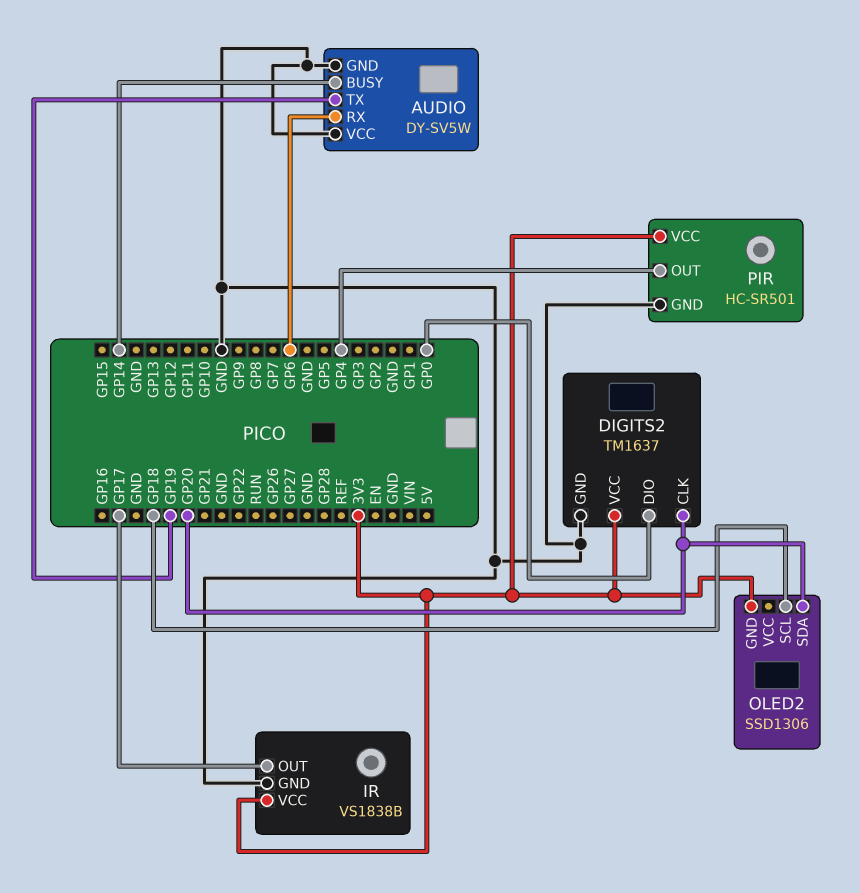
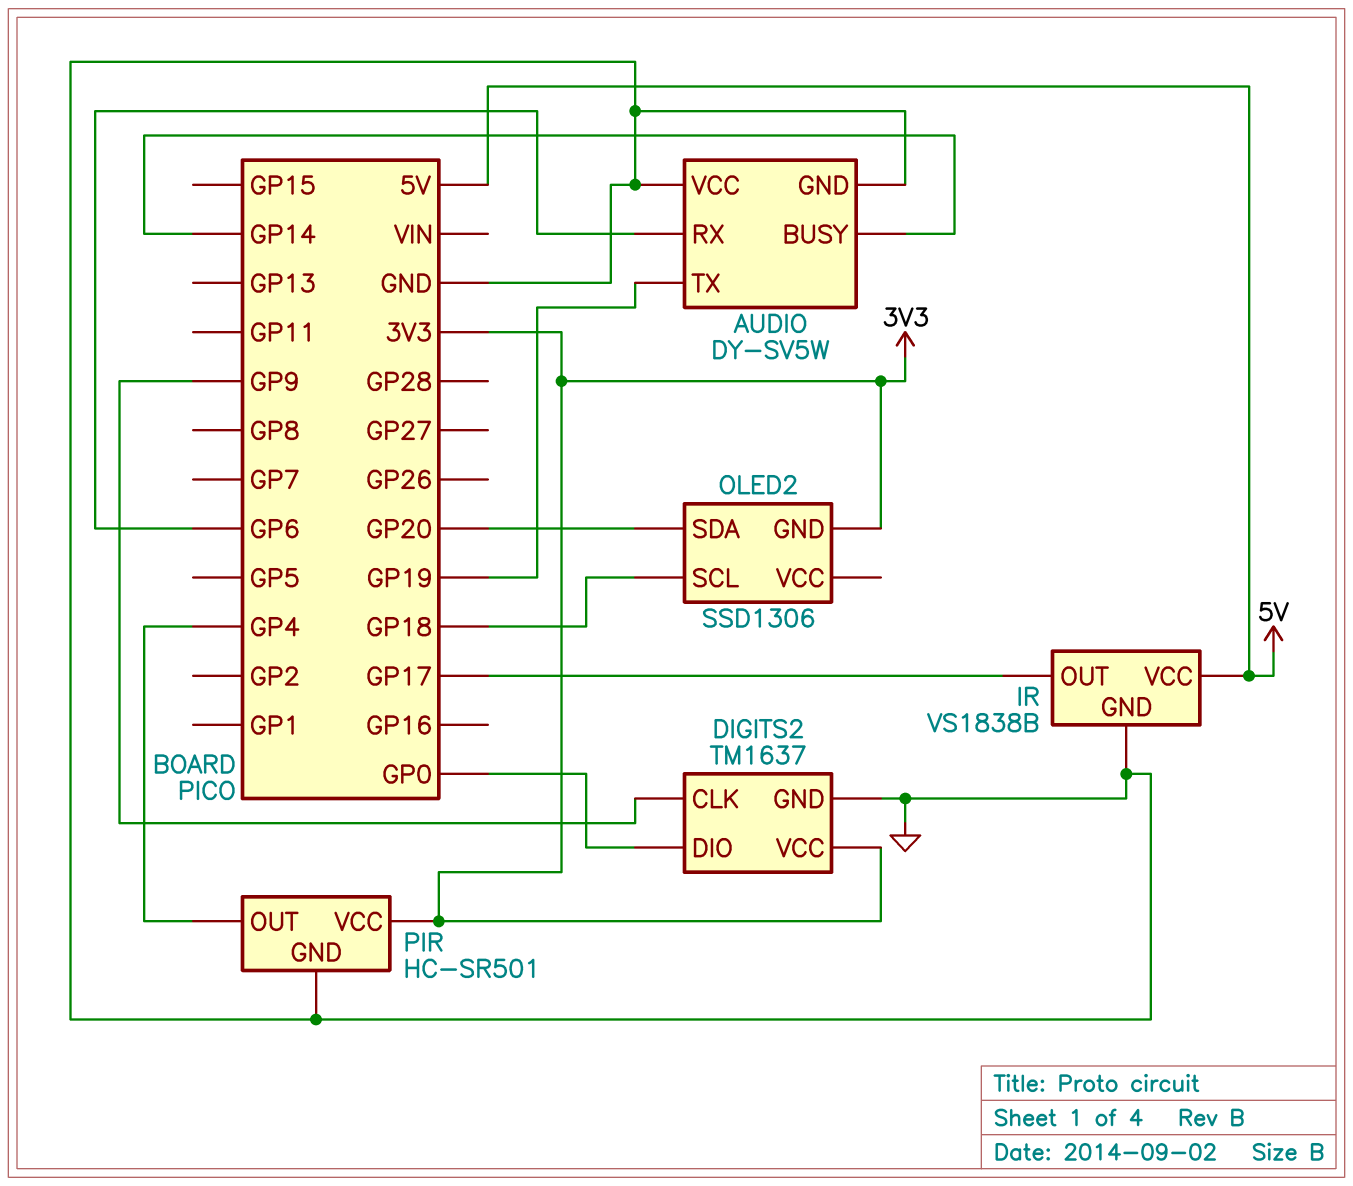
DIGITS2 pin CLK: GP20 -> GP9
IR pin VCC: 3V3 -> 5V

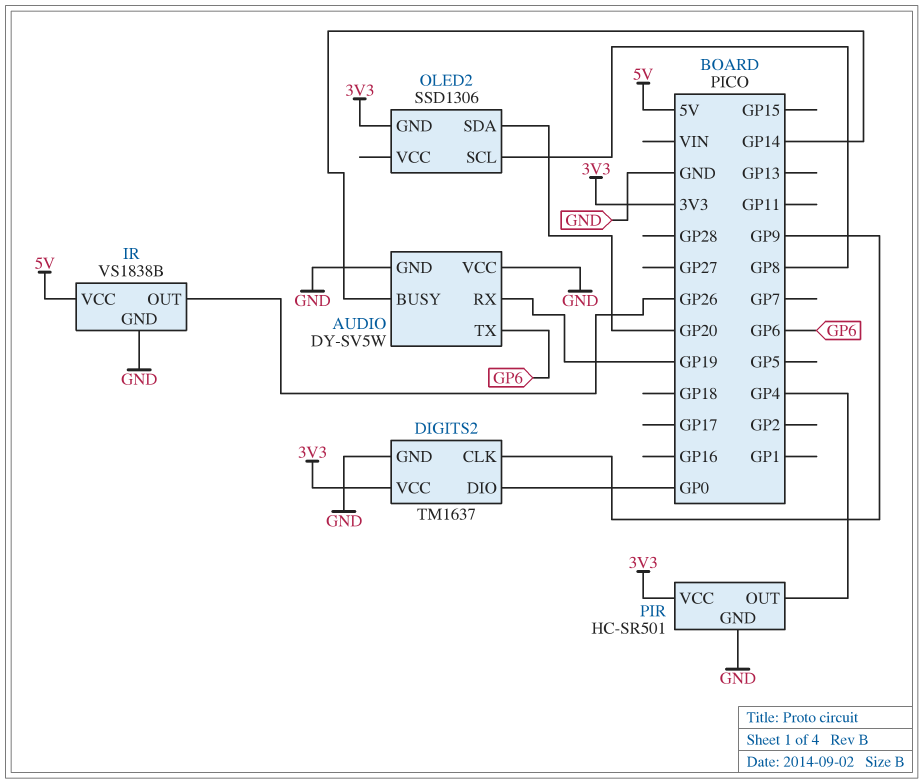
AUDIO pin RX: GP6 -> GP19
AUDIO pin TX: GP19 -> GP6
IR pin OUT: GP17 -> GP26
OLED2 pin SCL: GP18 -> GP8

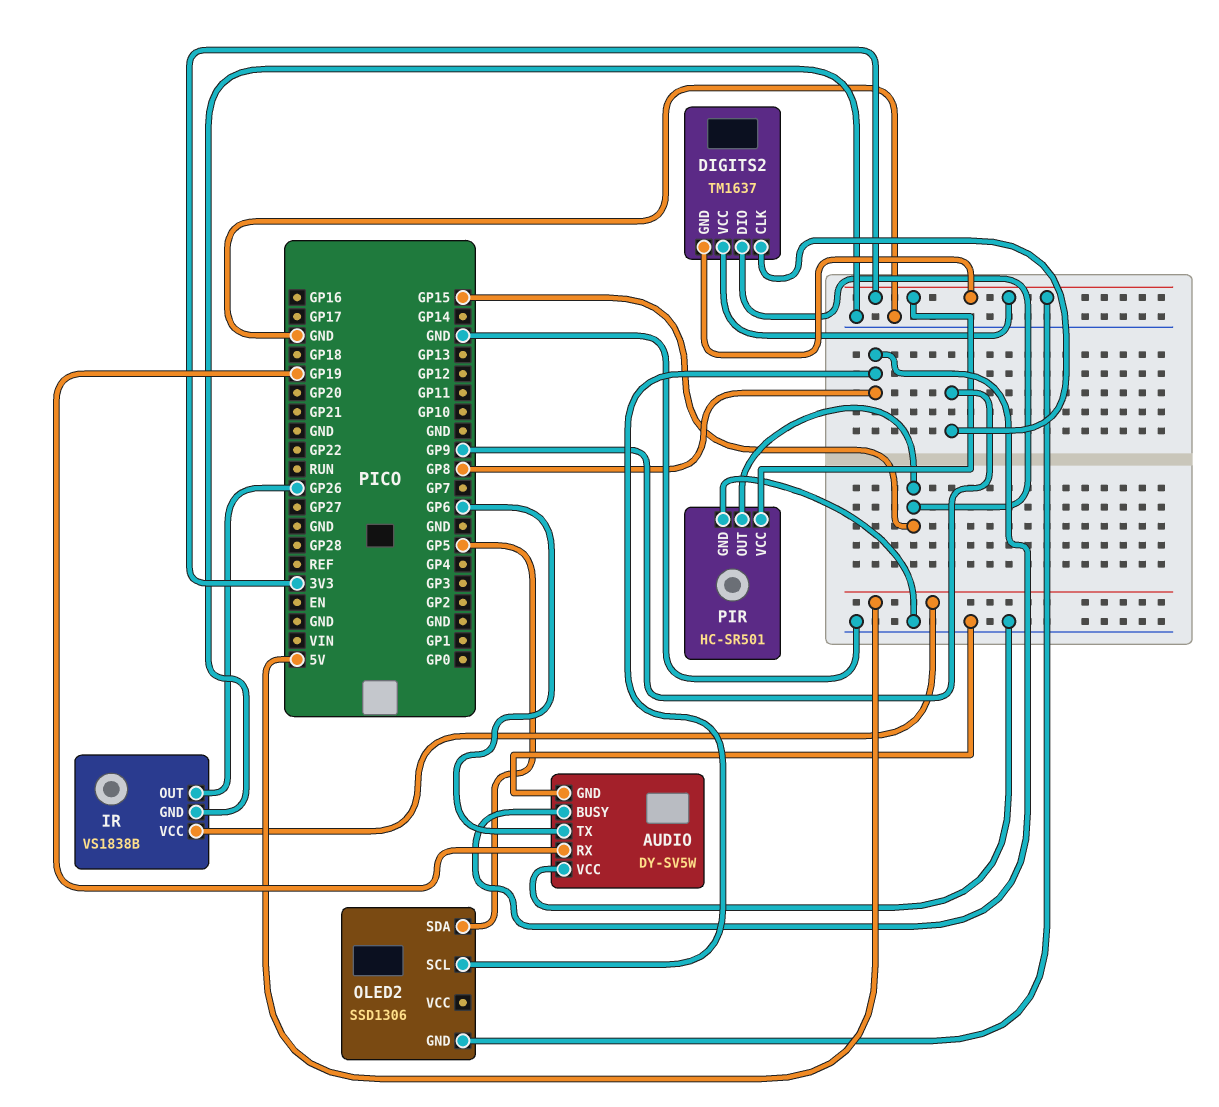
AUDIO pin BUSY: GP14 -> GP8
DIGITS2 pin DIO: GP0 -> GP15
DIGITS2 pin GND: GND -> 3V3
OLED2 pin SDA: GP20 -> GP5
PIR pin OUT: GP4 -> GP15

